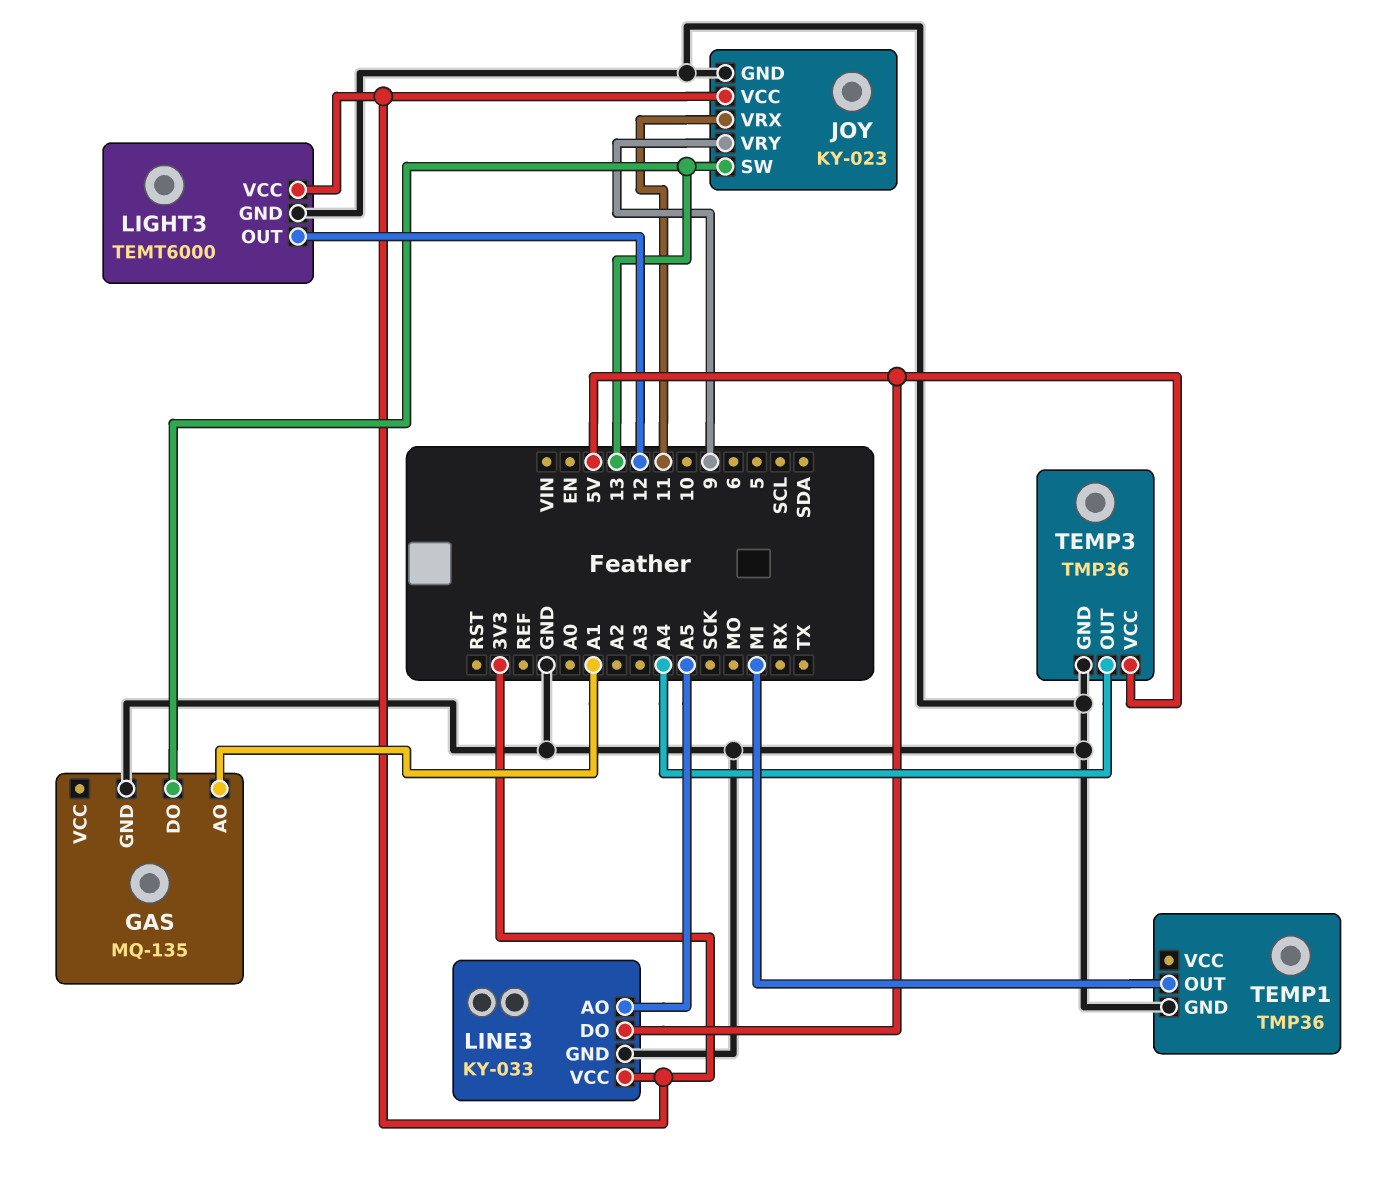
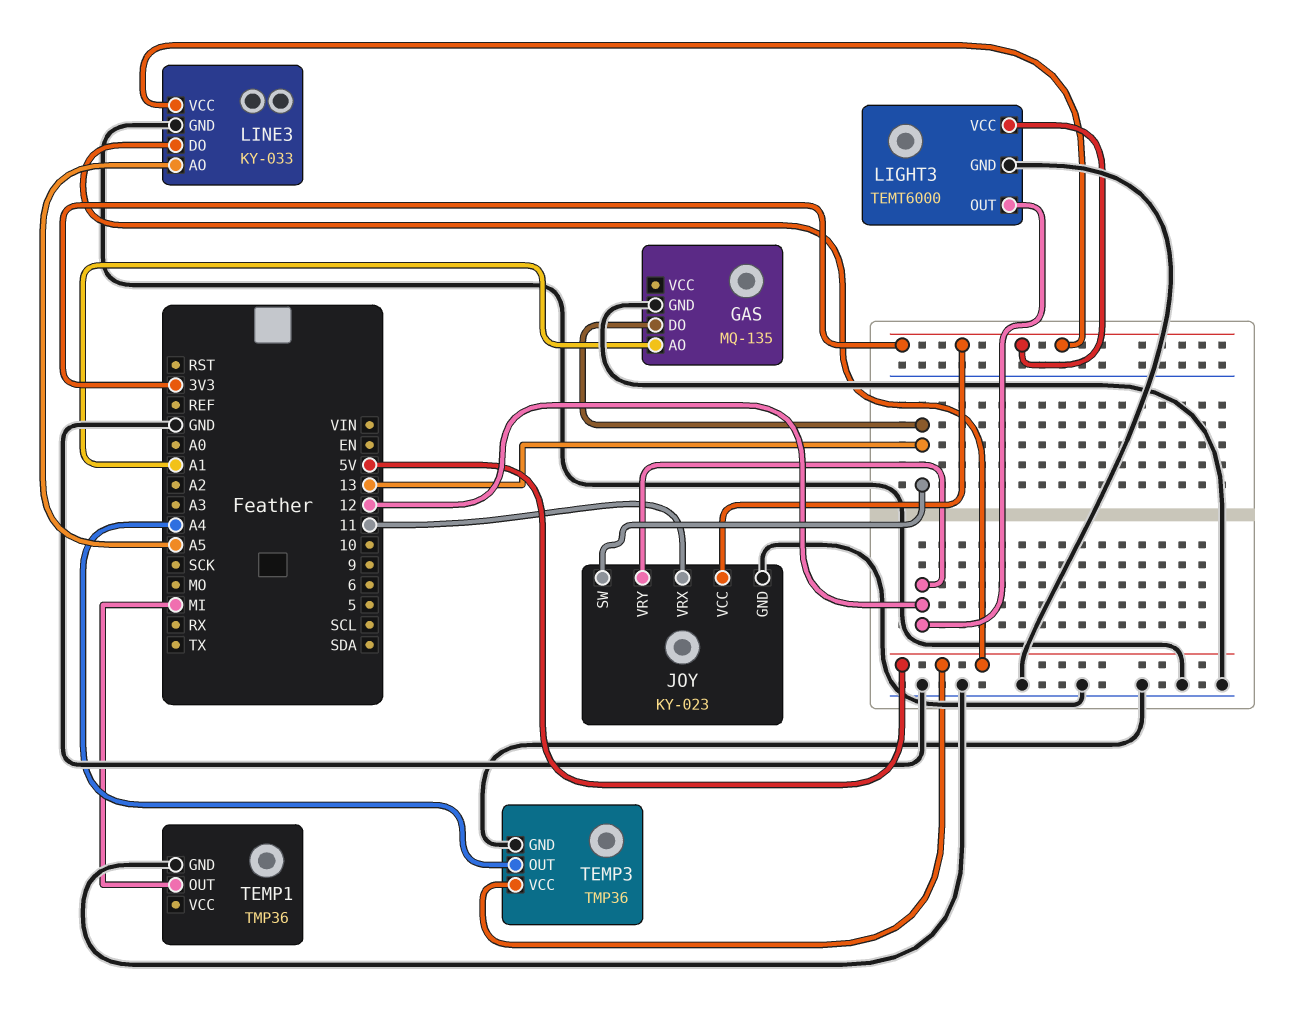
JOY pin VRY: 9 -> 12

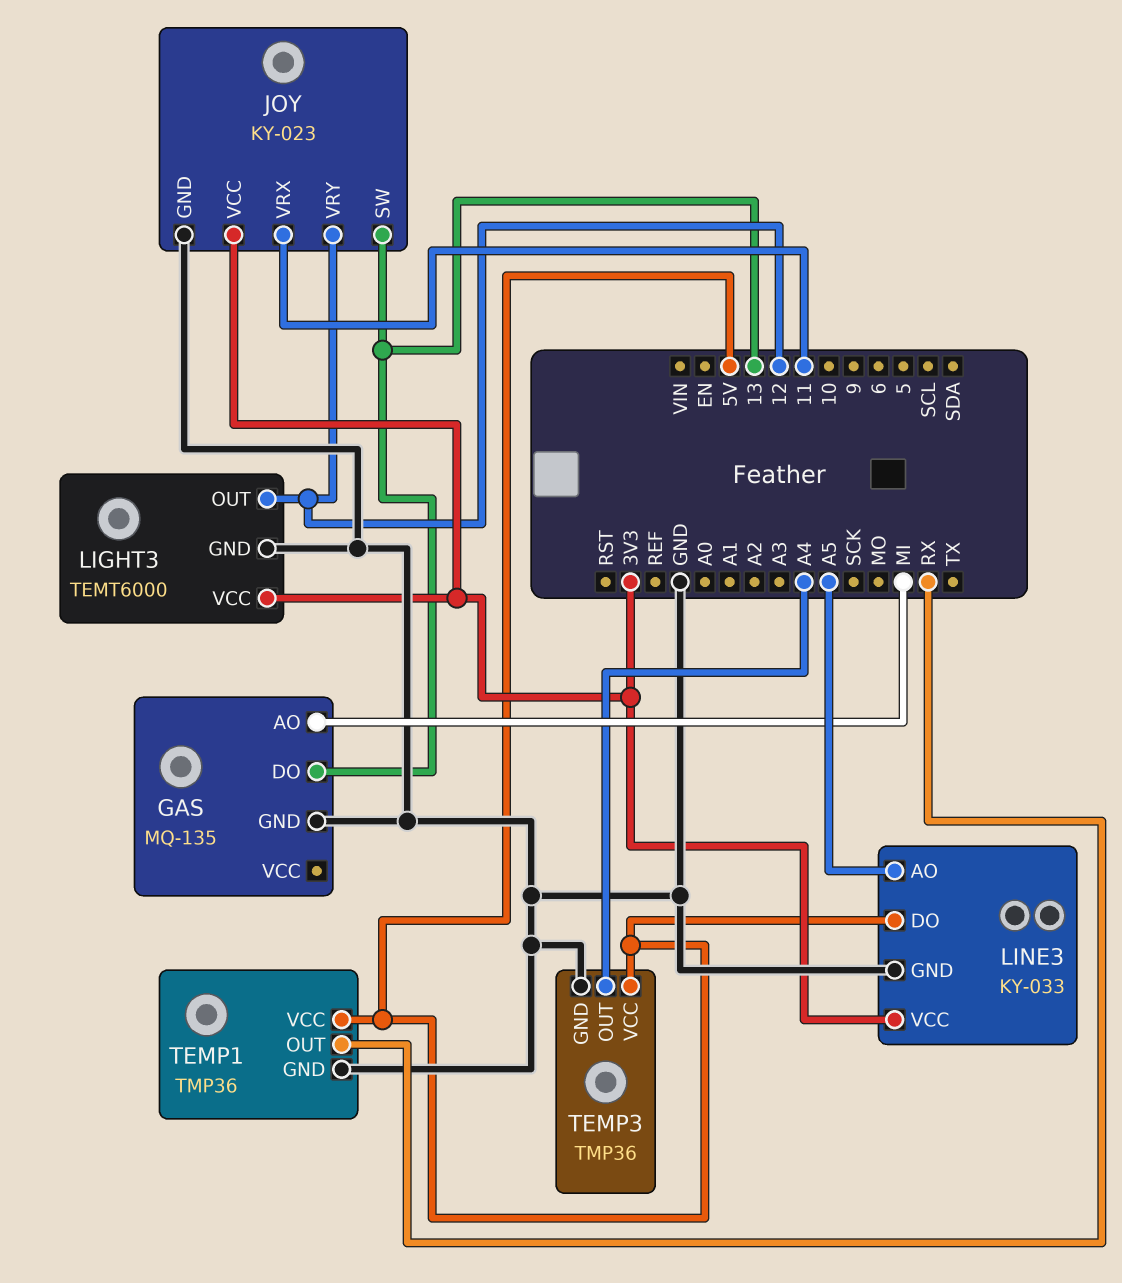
GAS pin AO: A1 -> MI
TEMP1 pin OUT: MI -> RX
TEMP1 pin VCC: none -> 5V

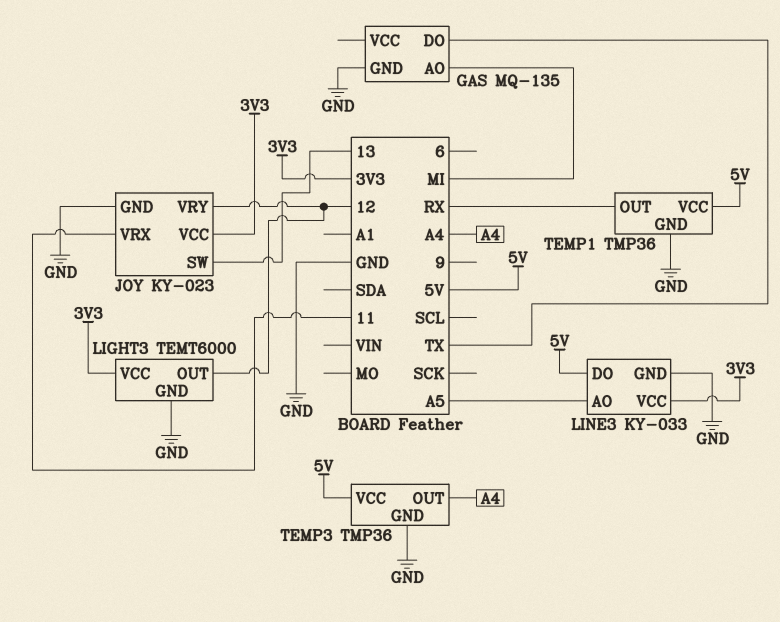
GAS pin DO: 13 -> TX

